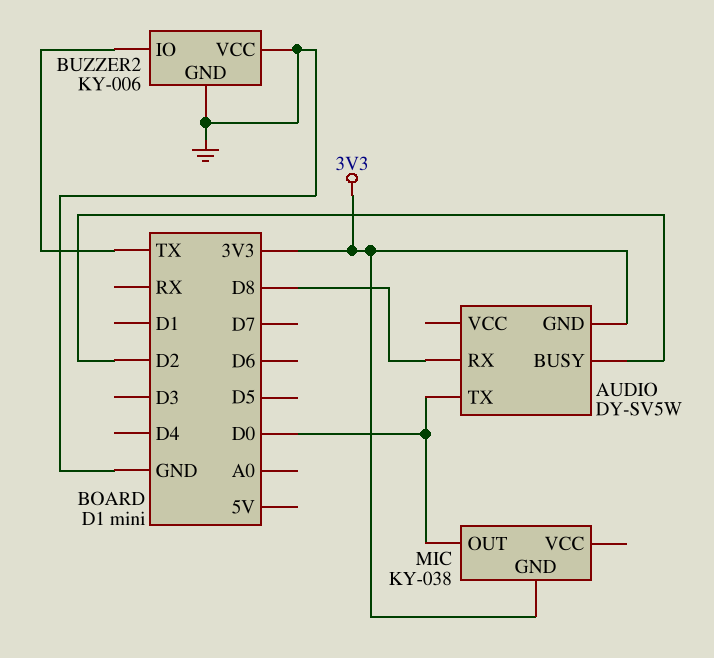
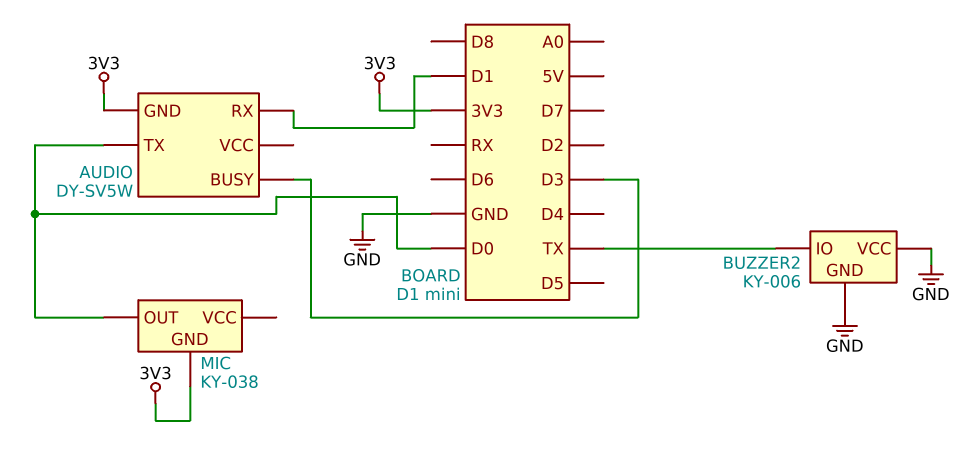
AUDIO pin BUSY: D2 -> D3
AUDIO pin RX: D8 -> D1

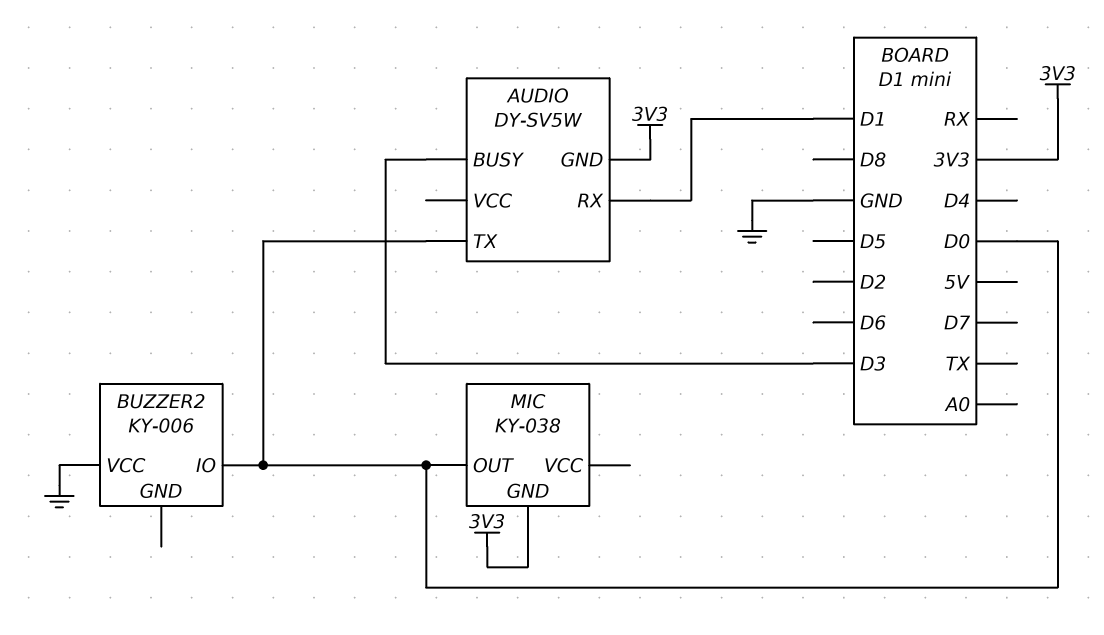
BUZZER2 pin GND: GND -> none
BUZZER2 pin IO: TX -> D0

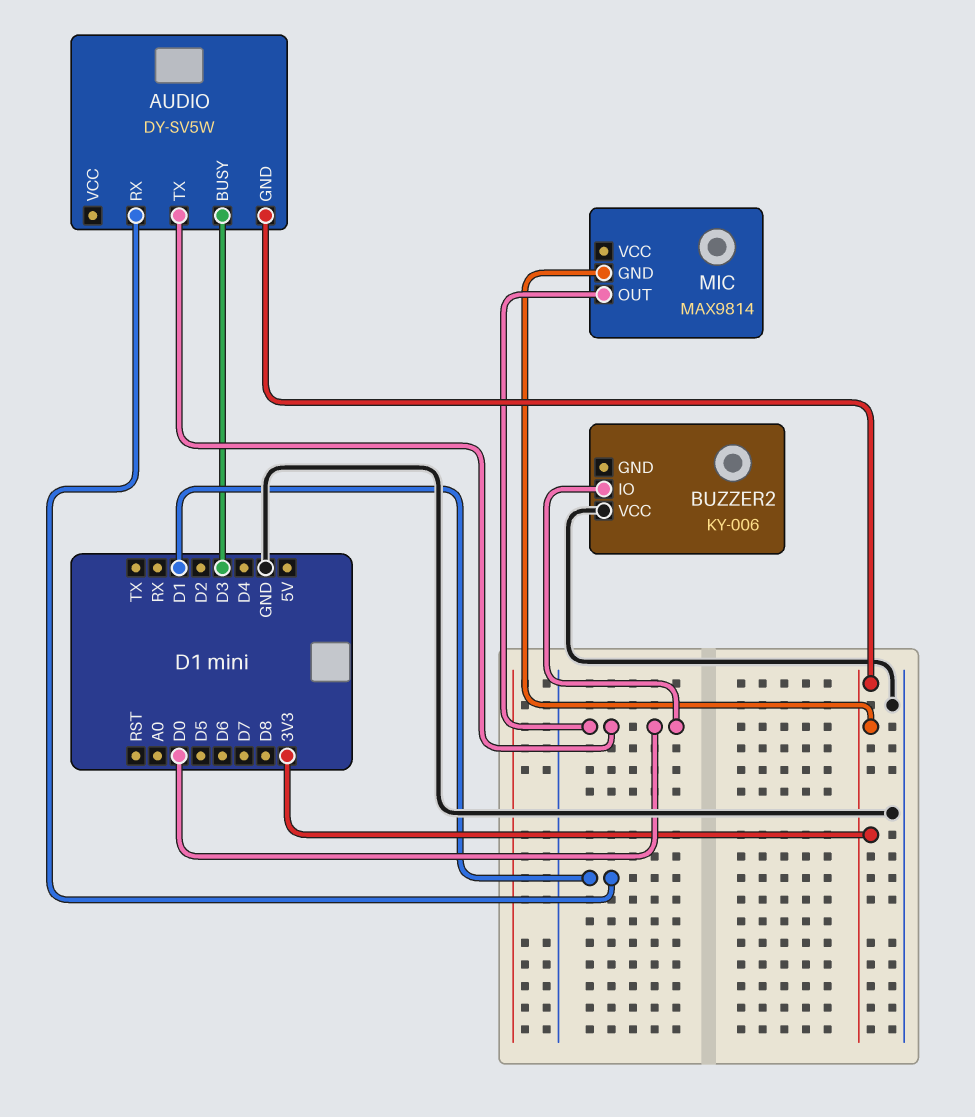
MIC: KY-038 -> MAX9814

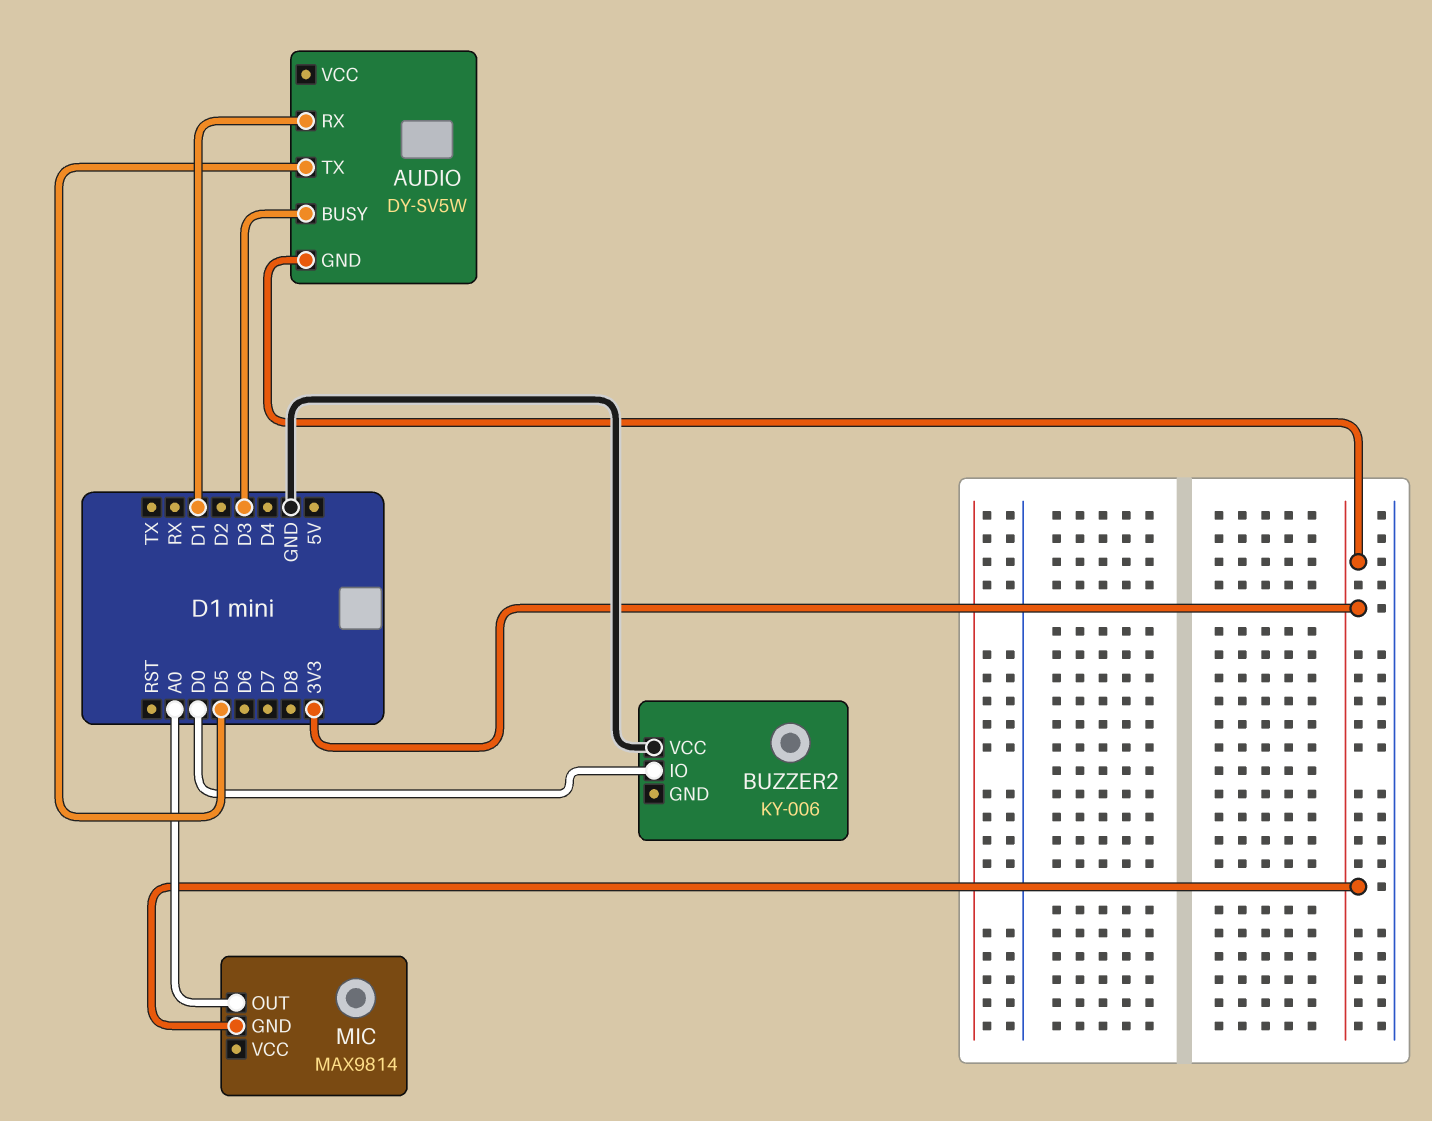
AUDIO pin TX: D0 -> D5
MIC pin OUT: D0 -> A0

